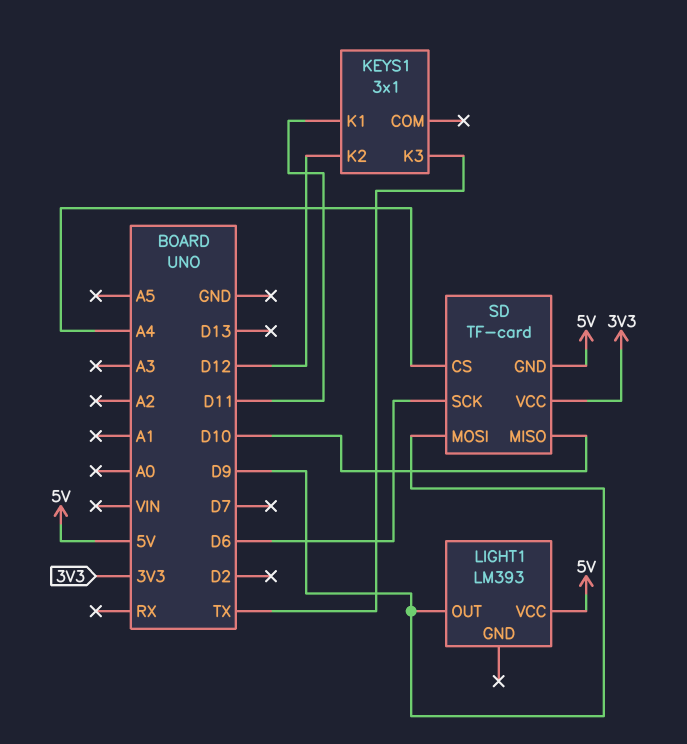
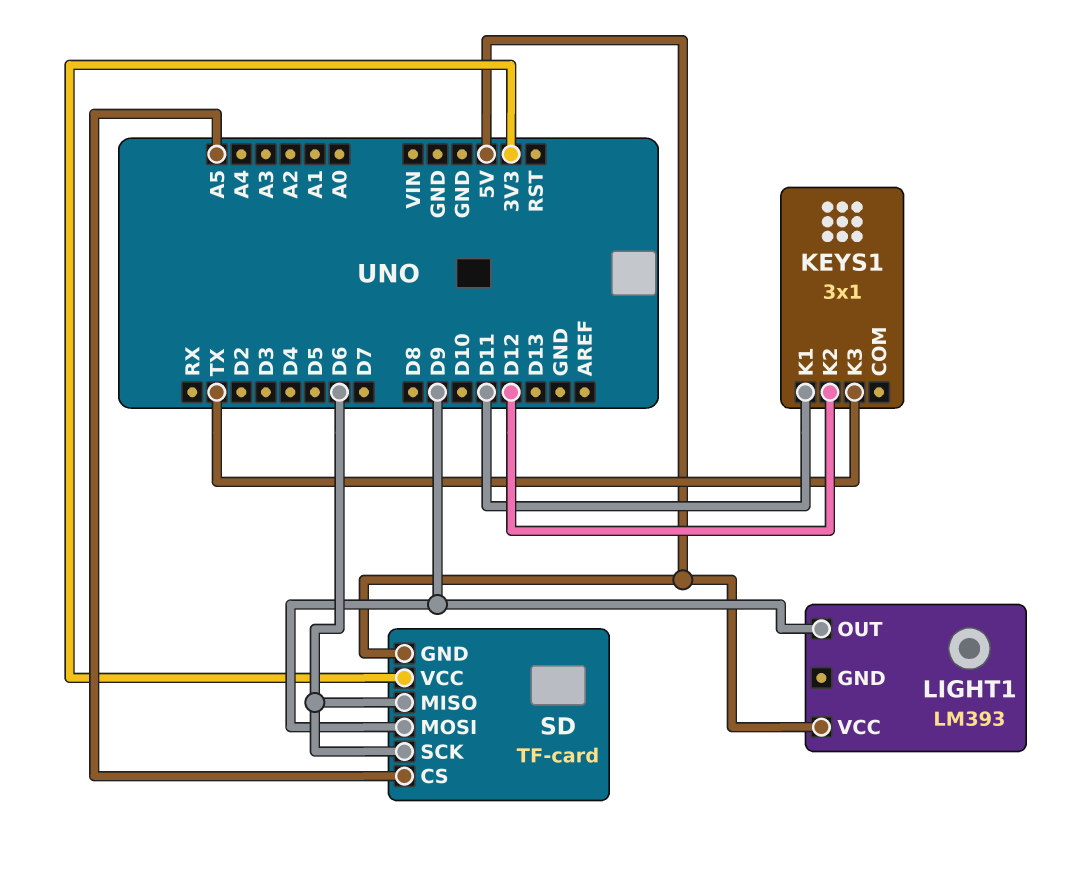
SD pin CS: A4 -> A5
SD pin MISO: D10 -> D6

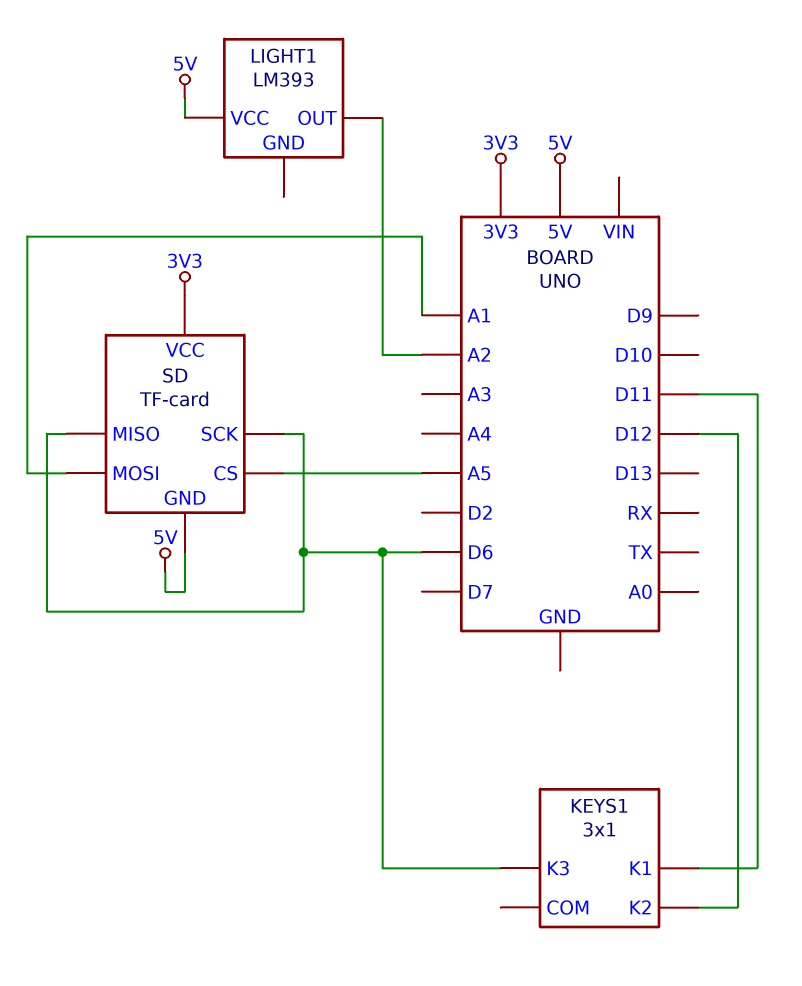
KEYS1 pin K3: TX -> D6
LIGHT1 pin OUT: D9 -> A2
SD pin MOSI: D9 -> A1

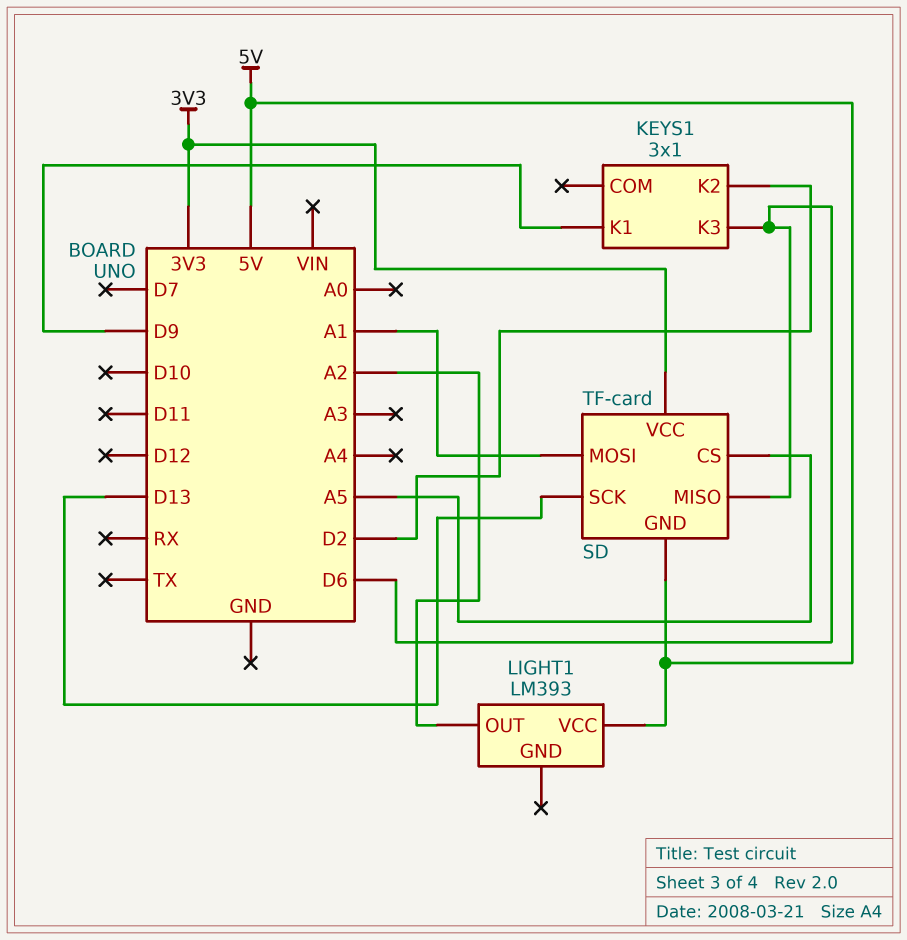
KEYS1 pin K1: D11 -> D9
KEYS1 pin K2: D12 -> D2
SD pin SCK: D6 -> D13

